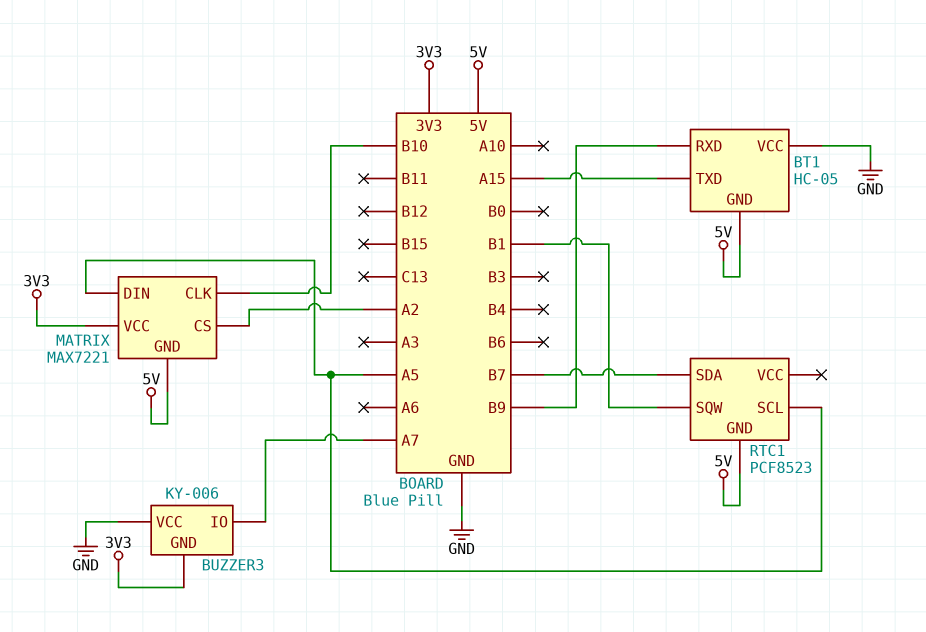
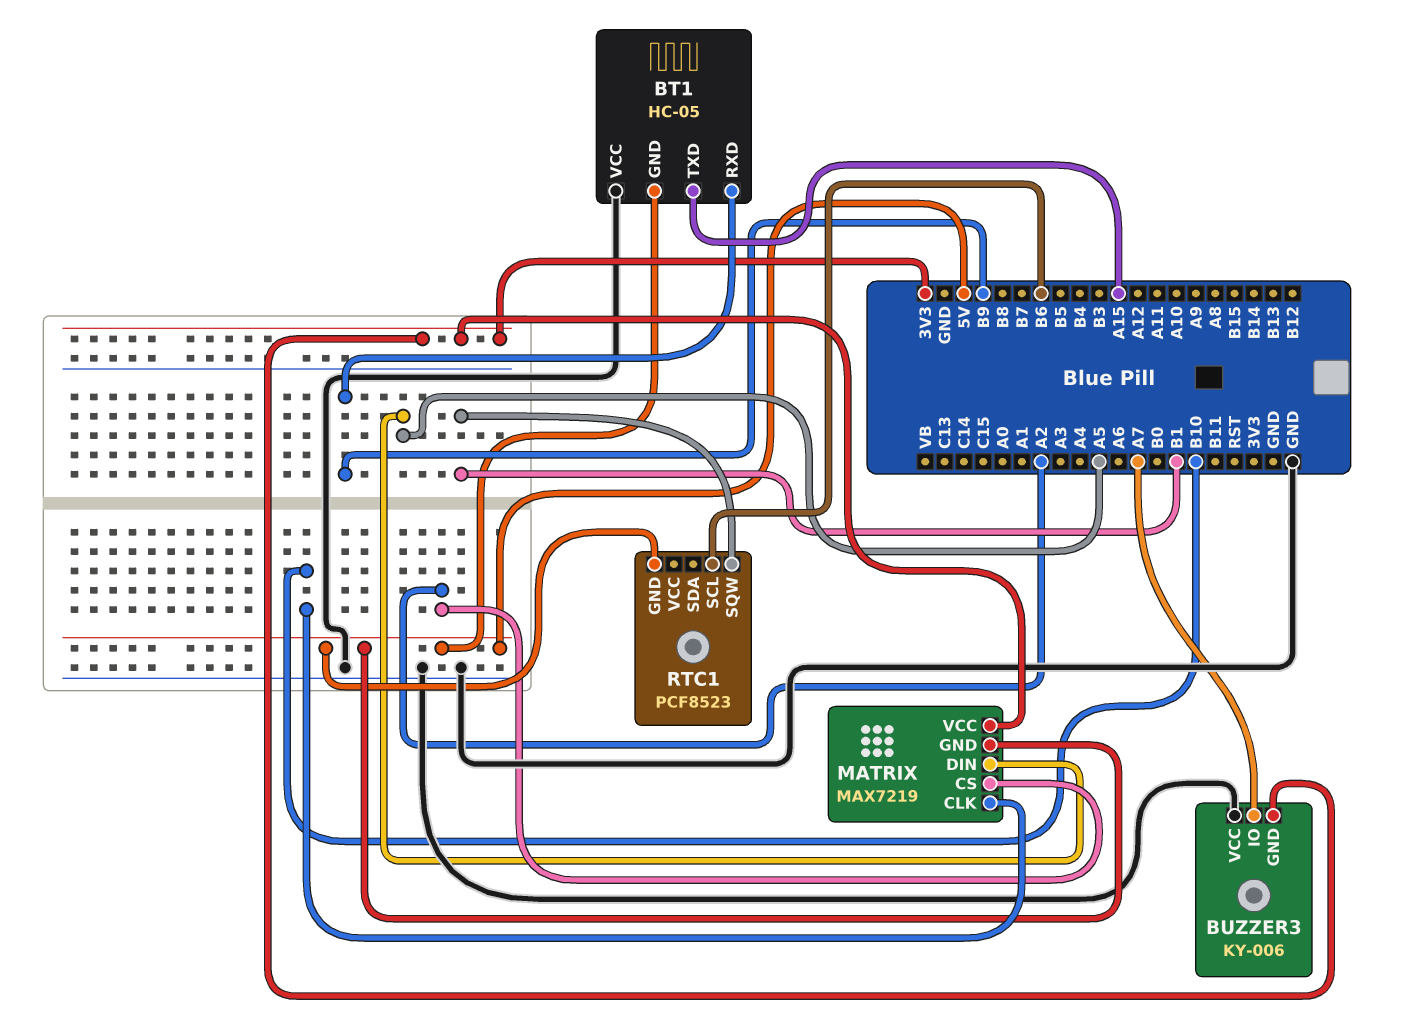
MATRIX: MAX7221 -> MAX7219
RTC1 pin SCL: A5 -> B6
RTC1 pin SDA: B7 -> none

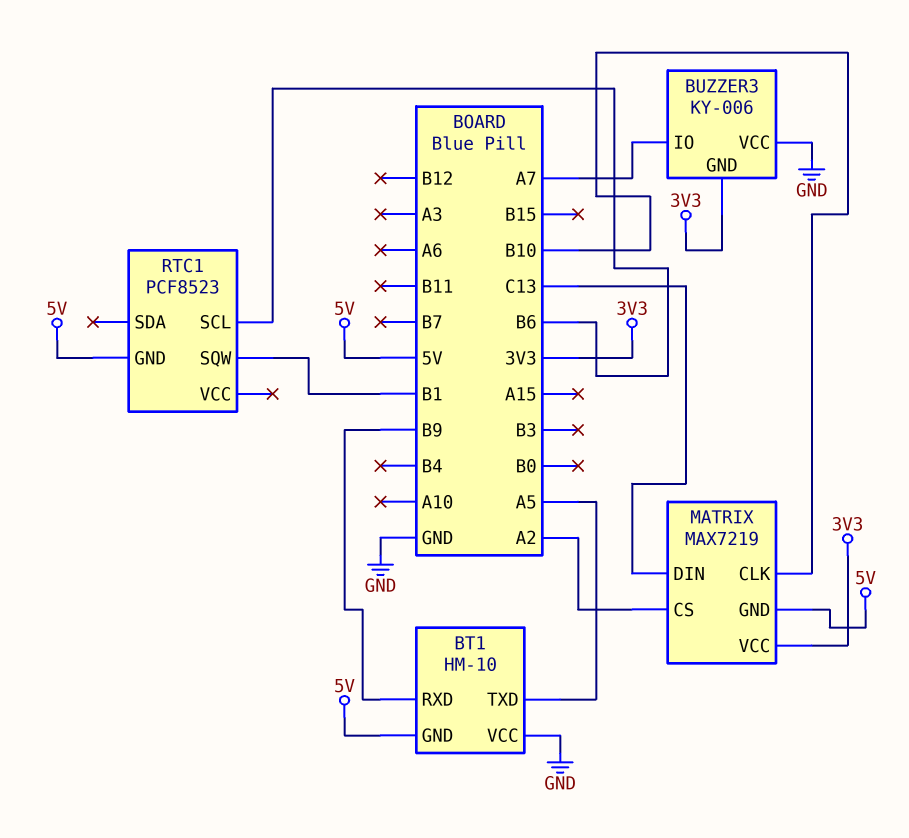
BT1: HC-05 -> HM-10
BT1 pin TXD: A15 -> A5
MATRIX pin DIN: A5 -> C13

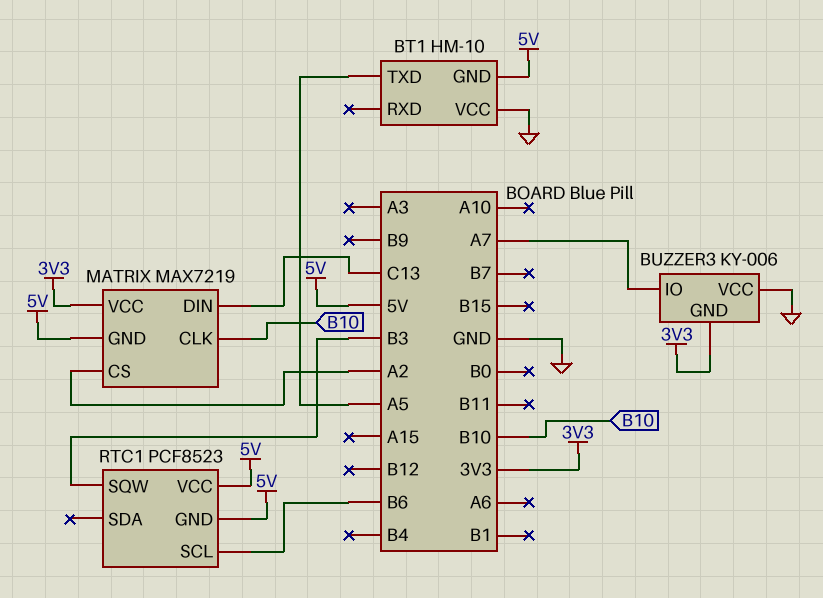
BT1 pin RXD: B9 -> none
RTC1 pin SQW: B1 -> B3
RTC1 pin VCC: none -> 5V

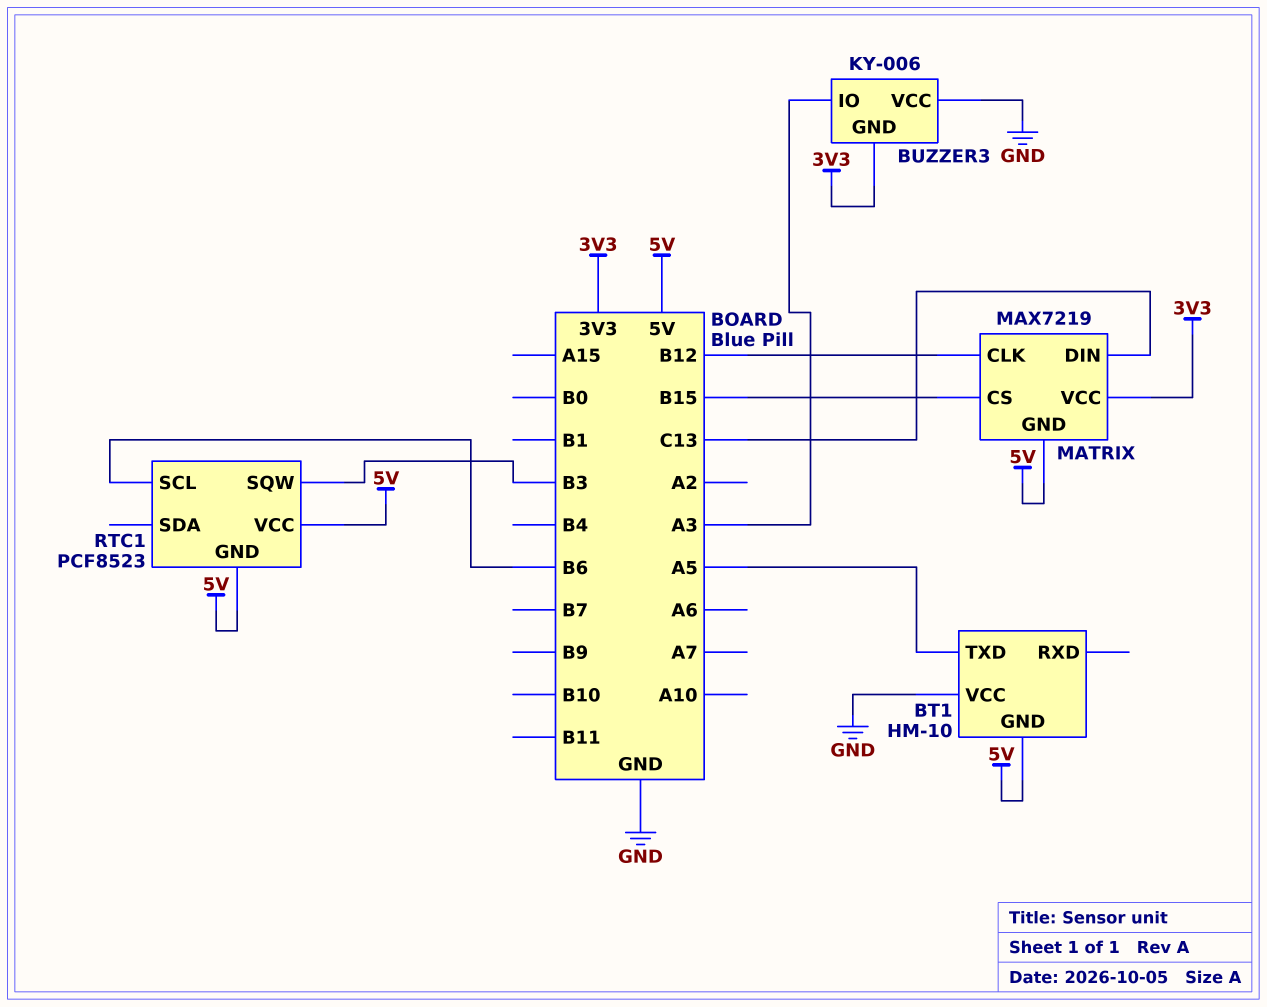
BUZZER3 pin IO: A7 -> A3
MATRIX pin CLK: B10 -> B12
MATRIX pin CS: A2 -> B15

